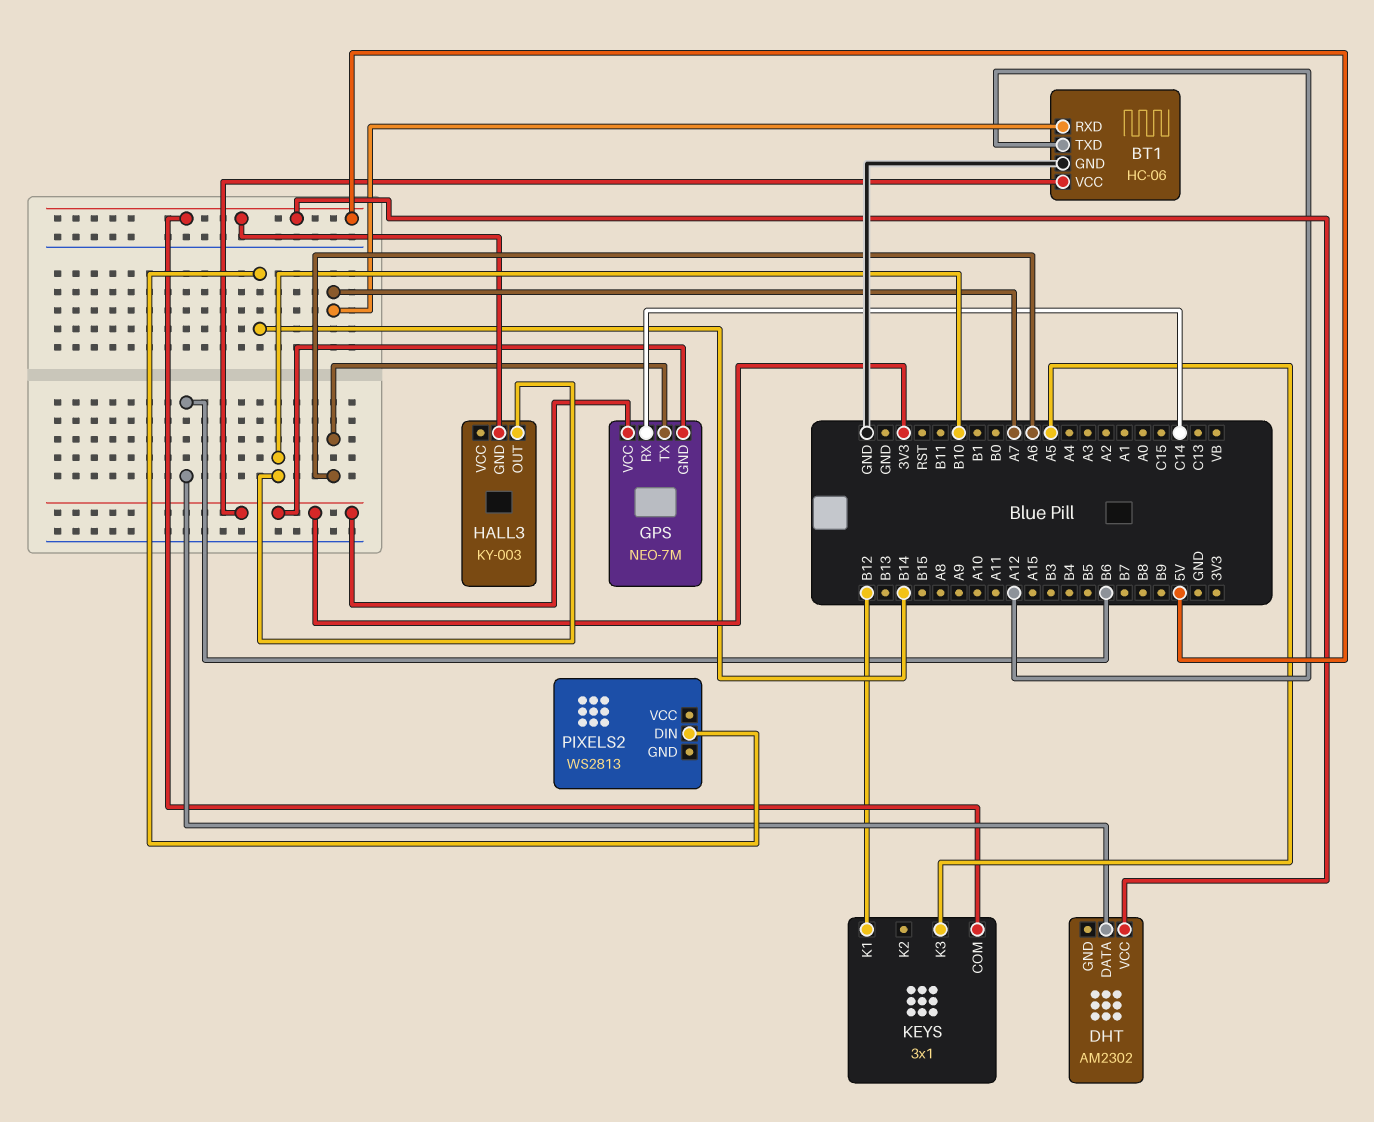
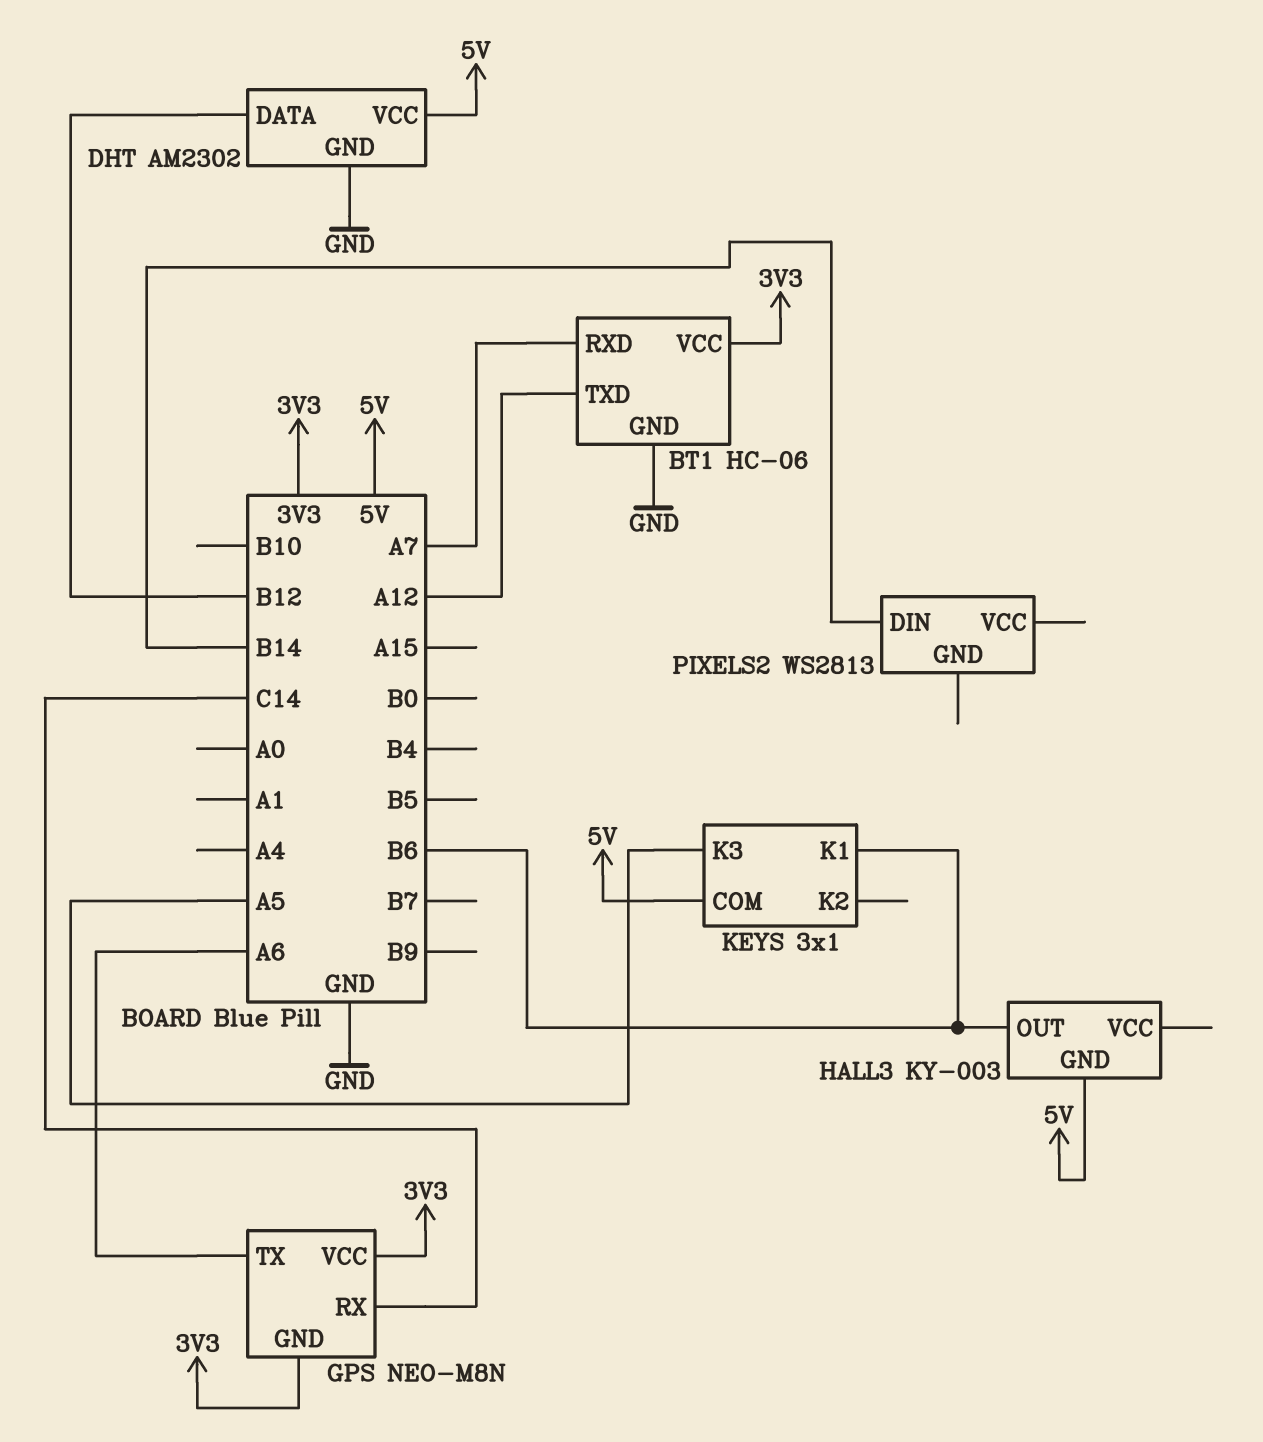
DHT pin DATA: B6 -> B12
DHT pin GND: none -> GND
GPS: NEO-7M -> NEO-M8N
HALL3 pin OUT: B10 -> B6
KEYS pin K1: B12 -> B6

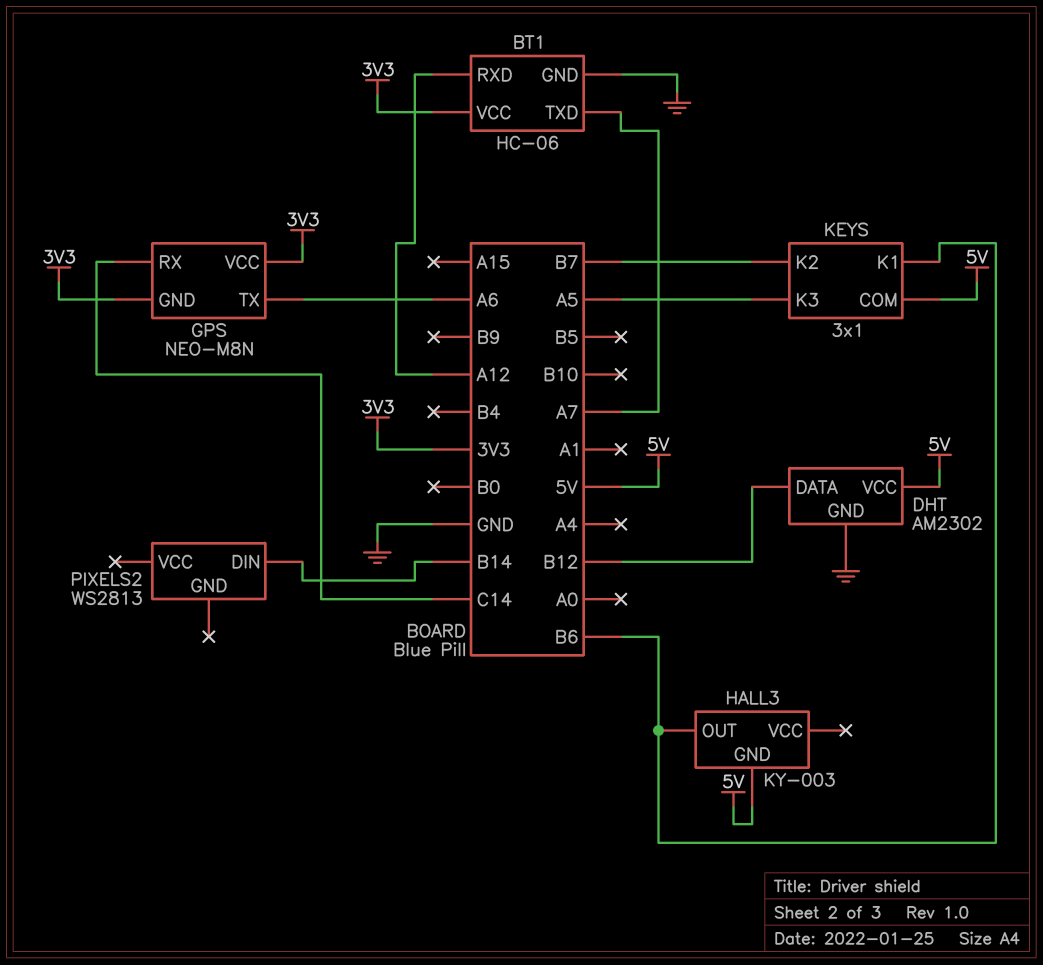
BT1 pin RXD: A7 -> A12
BT1 pin TXD: A12 -> A7
KEYS pin K2: none -> B7

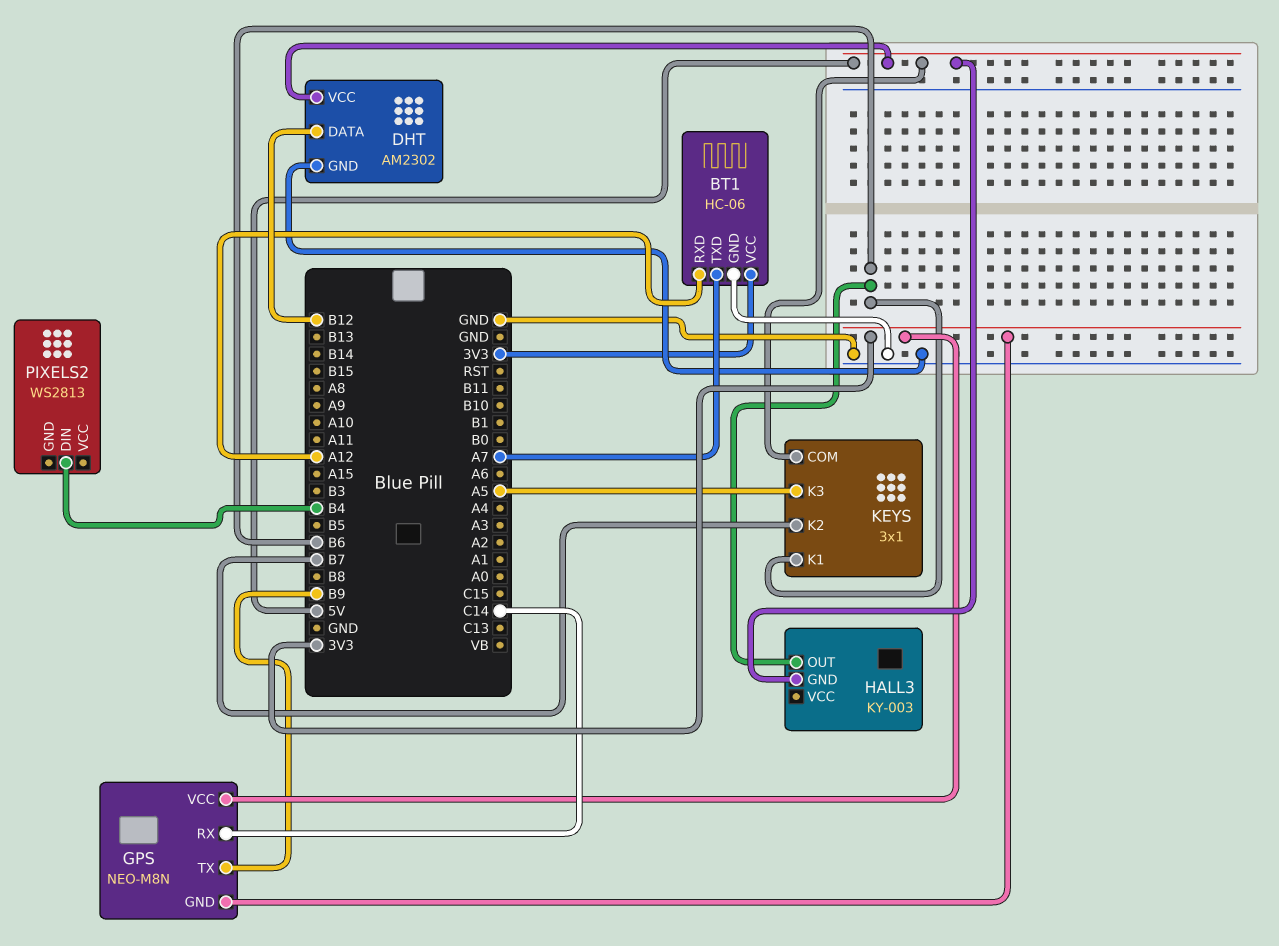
GPS pin TX: A6 -> B9
PIXELS2 pin DIN: B14 -> B4

